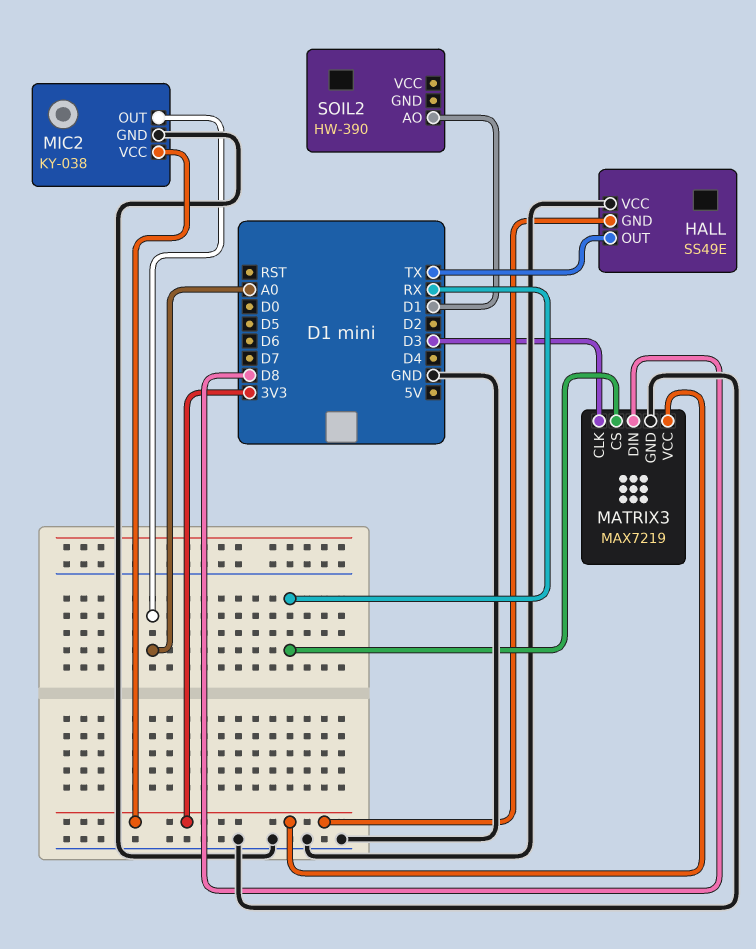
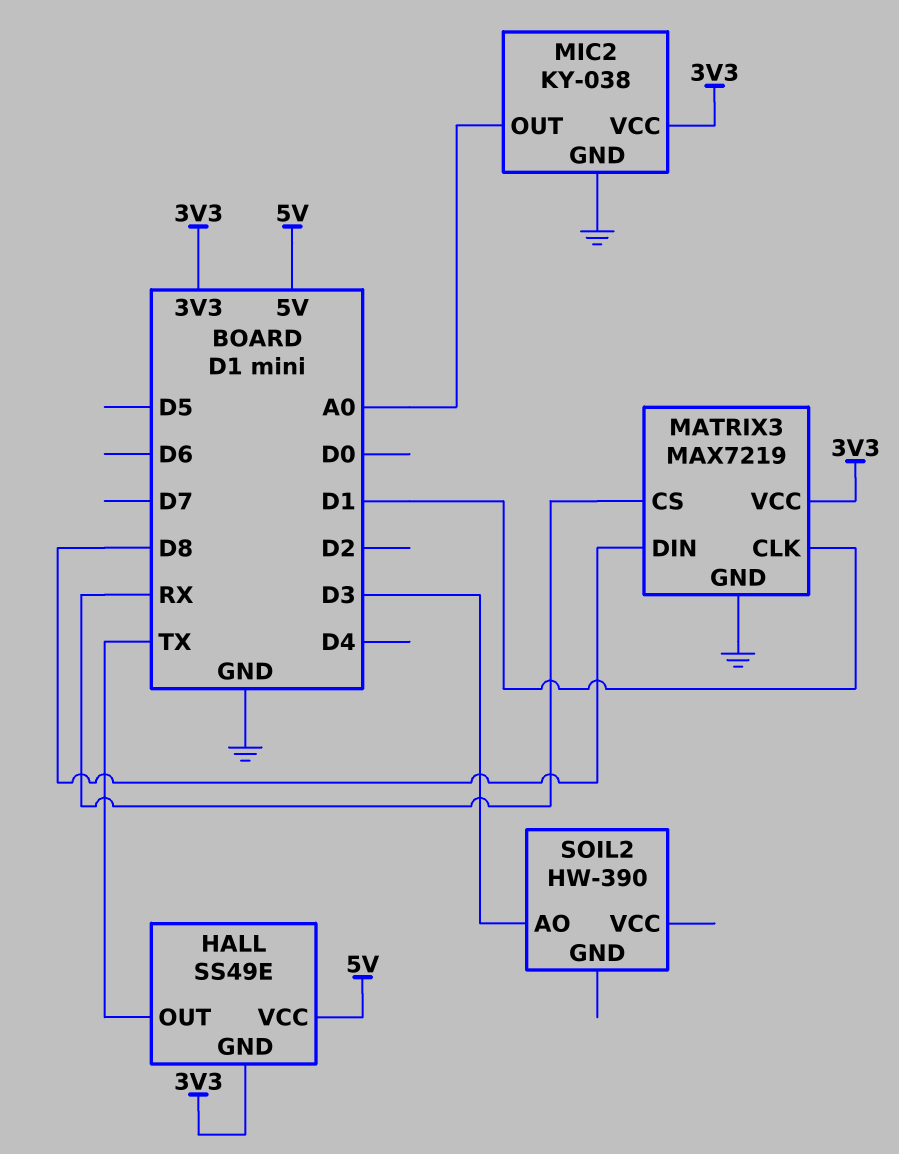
HALL pin VCC: GND -> 5V
MATRIX3 pin CLK: D3 -> D1
SOIL2 pin AO: D1 -> D3

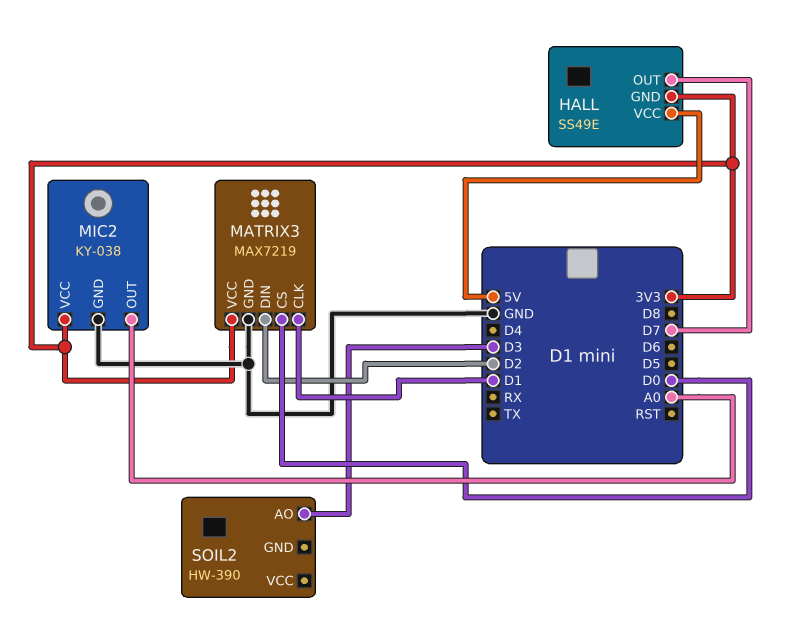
HALL pin OUT: TX -> D7
MATRIX3 pin CS: RX -> D0
MATRIX3 pin DIN: D8 -> D2

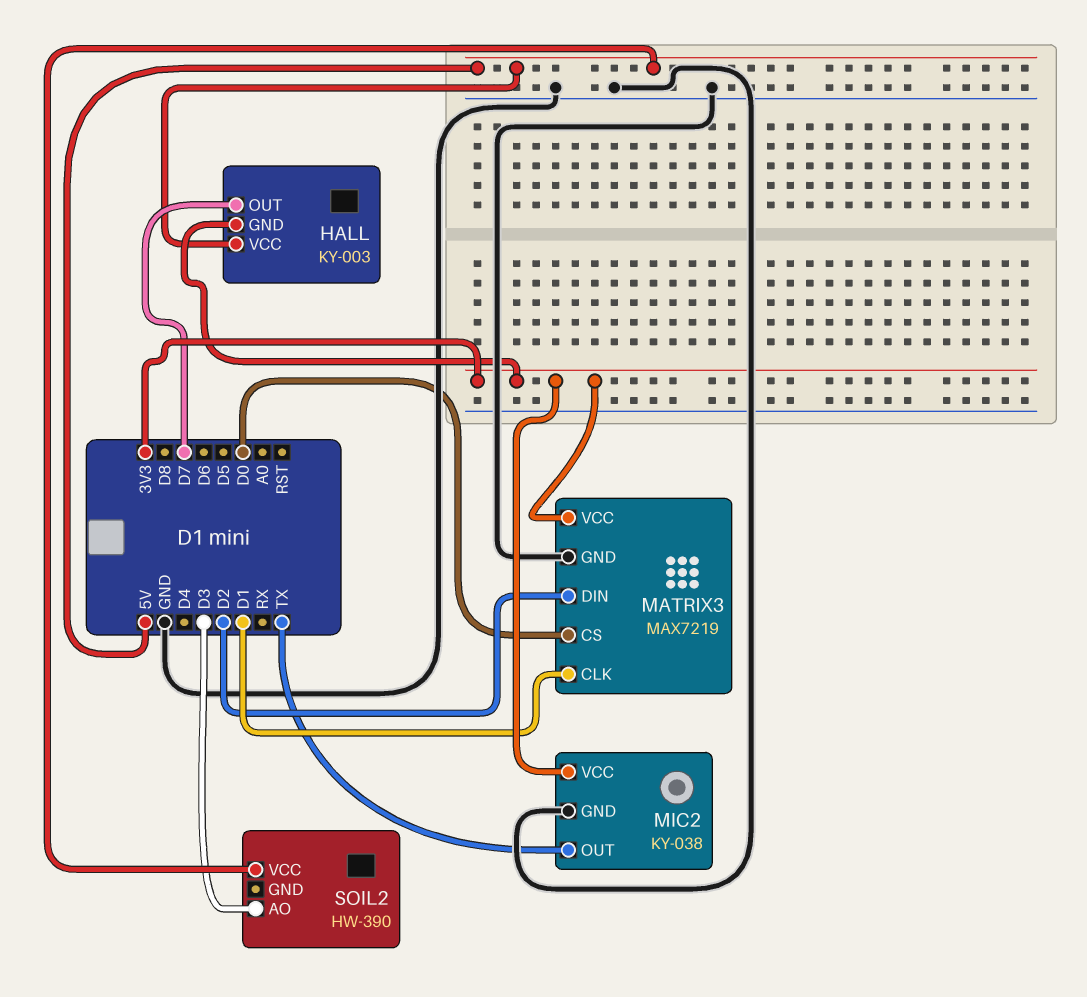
HALL: SS49E -> KY-003
MIC2 pin OUT: A0 -> TX
SOIL2 pin VCC: none -> 5V

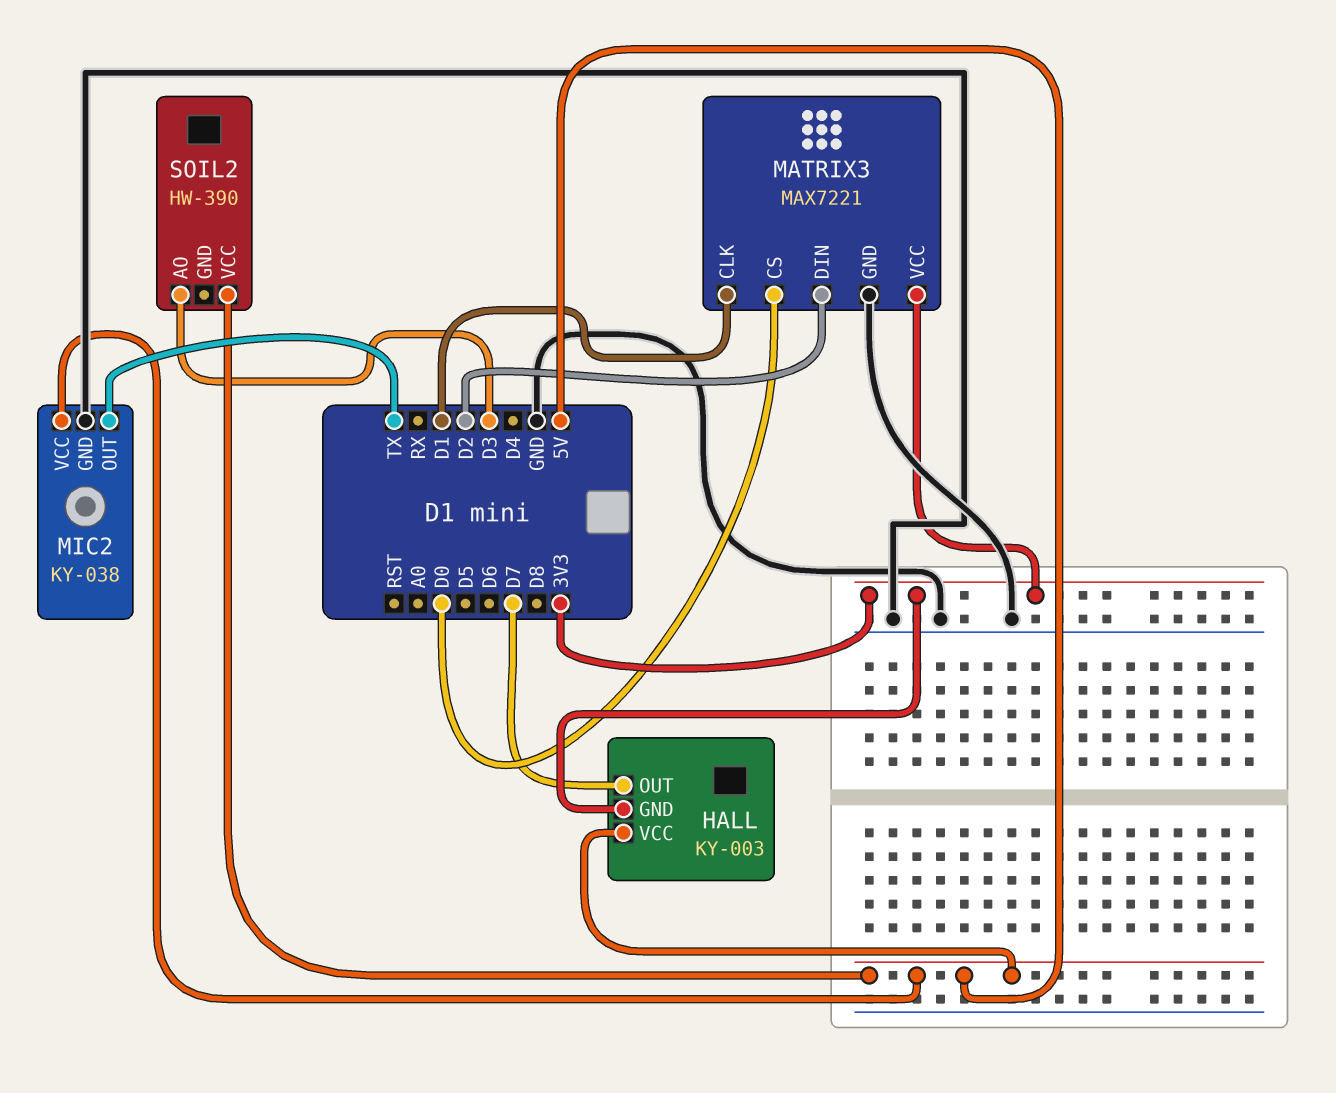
MATRIX3: MAX7219 -> MAX7221
MIC2 pin VCC: 3V3 -> 5V

